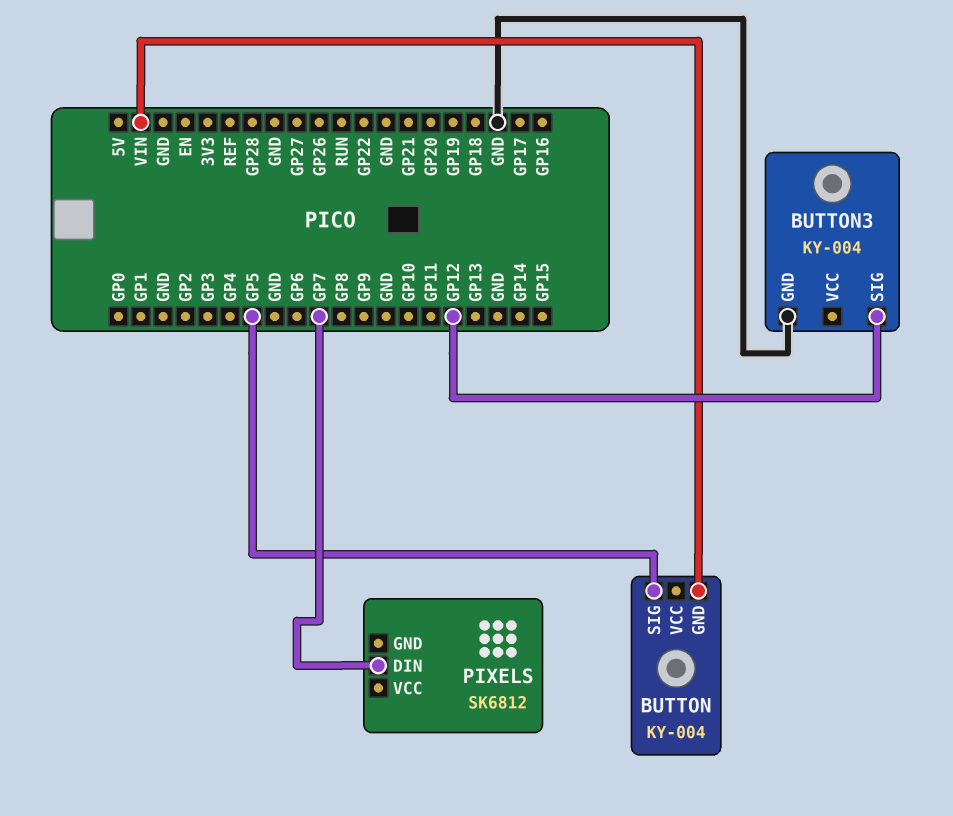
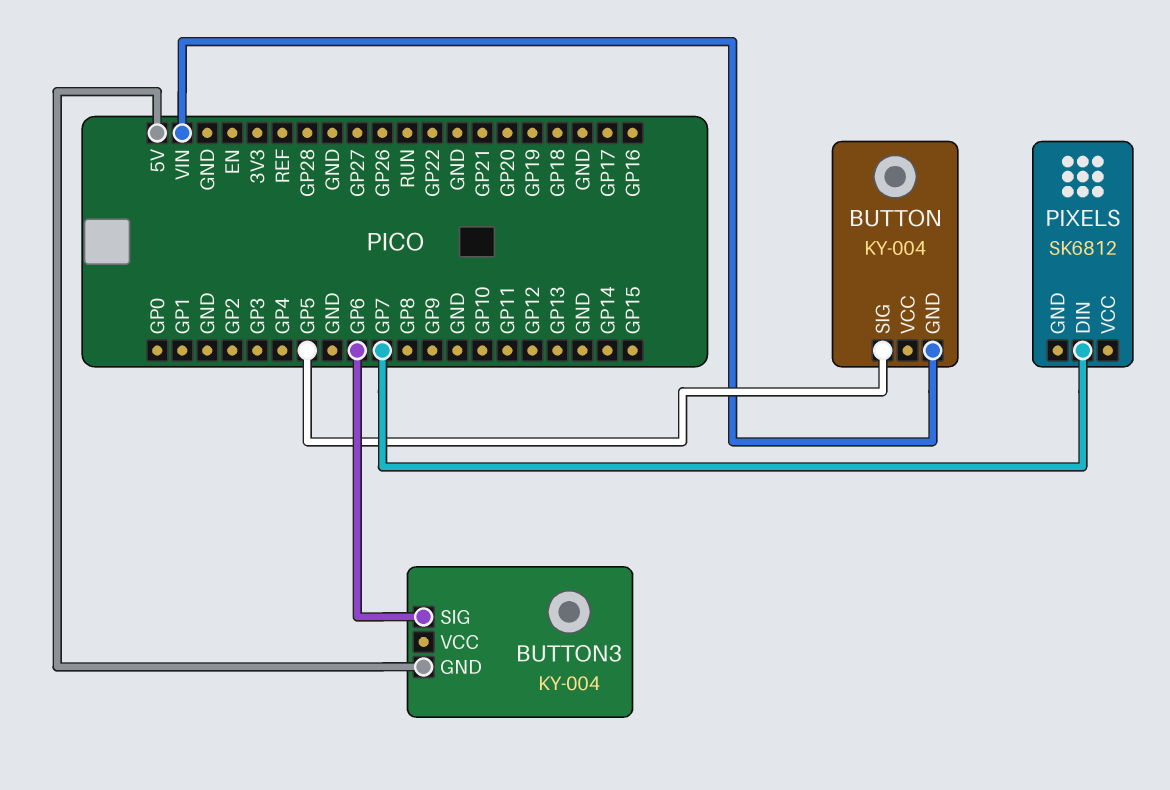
BUTTON3 pin GND: GND -> 5V
BUTTON3 pin SIG: GP12 -> GP6

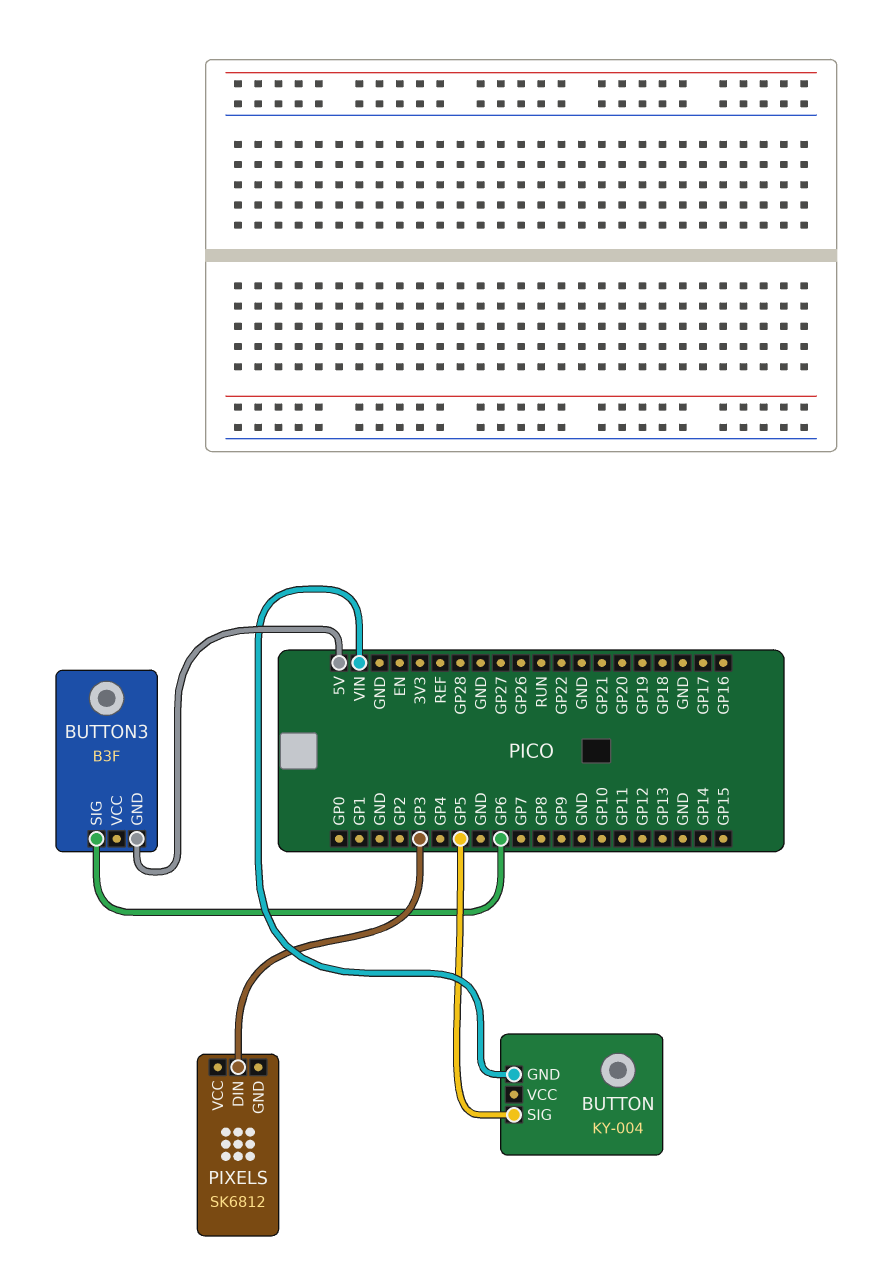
BUTTON3: KY-004 -> B3F
PIXELS pin DIN: GP7 -> GP3

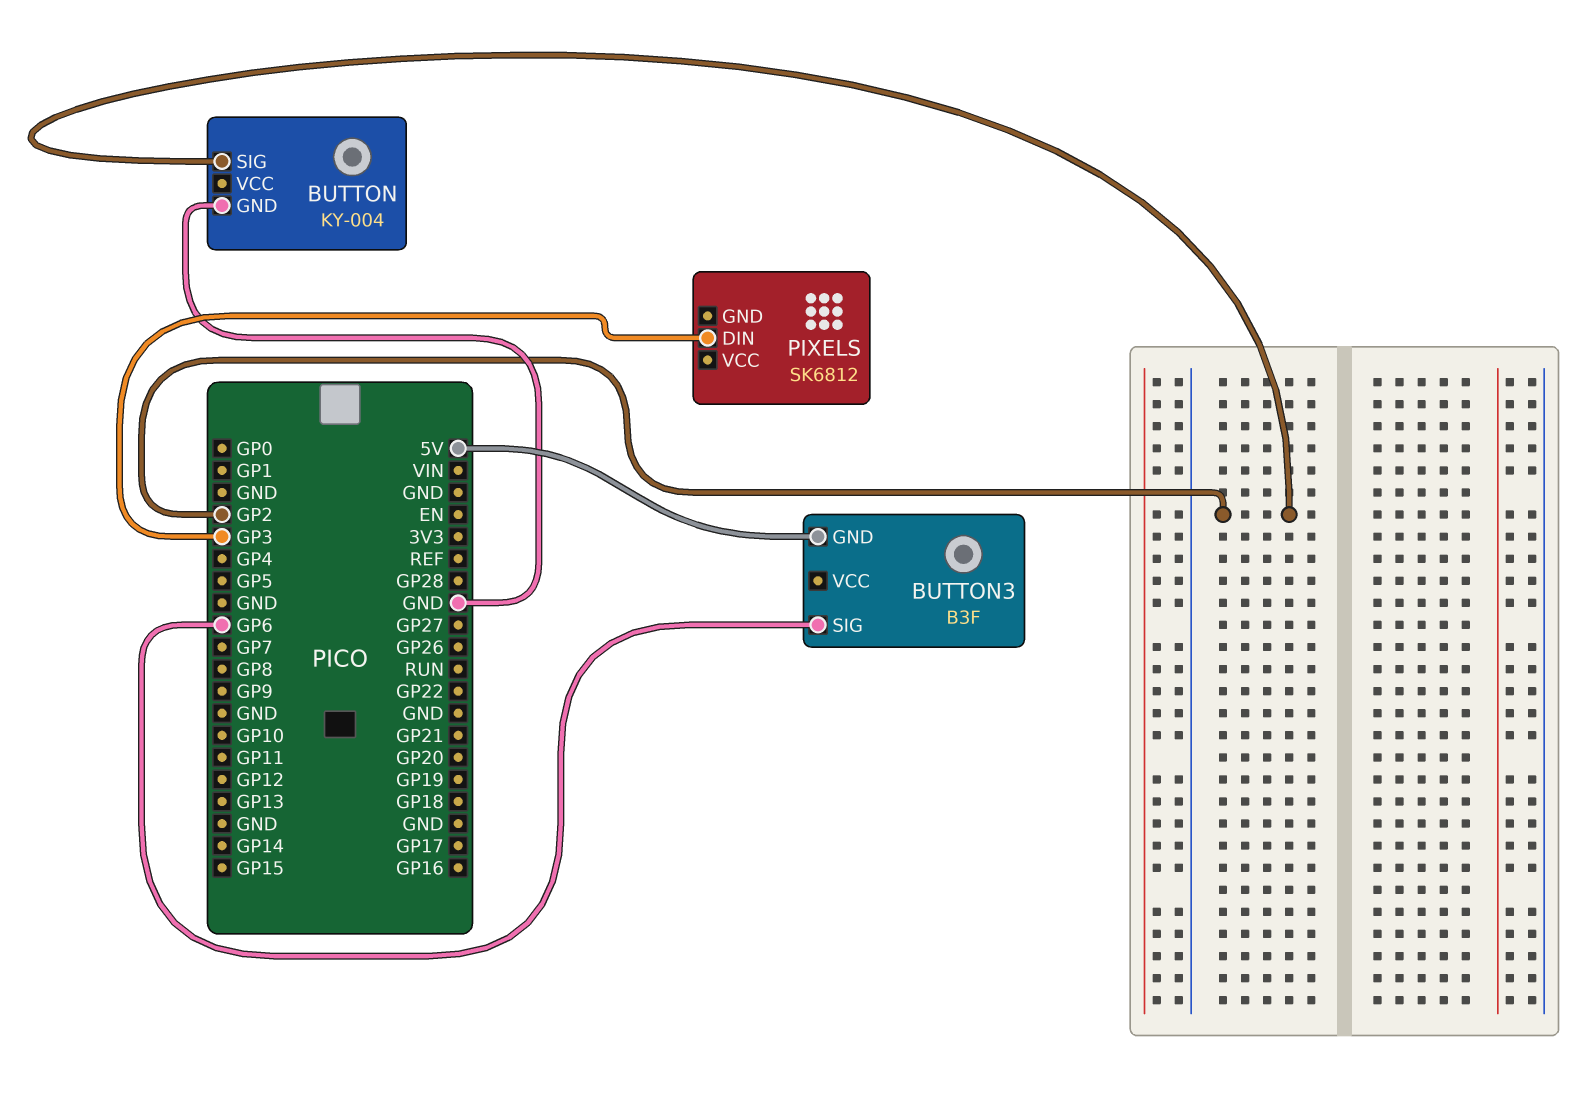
BUTTON pin GND: VIN -> GND
BUTTON pin SIG: GP5 -> GP2

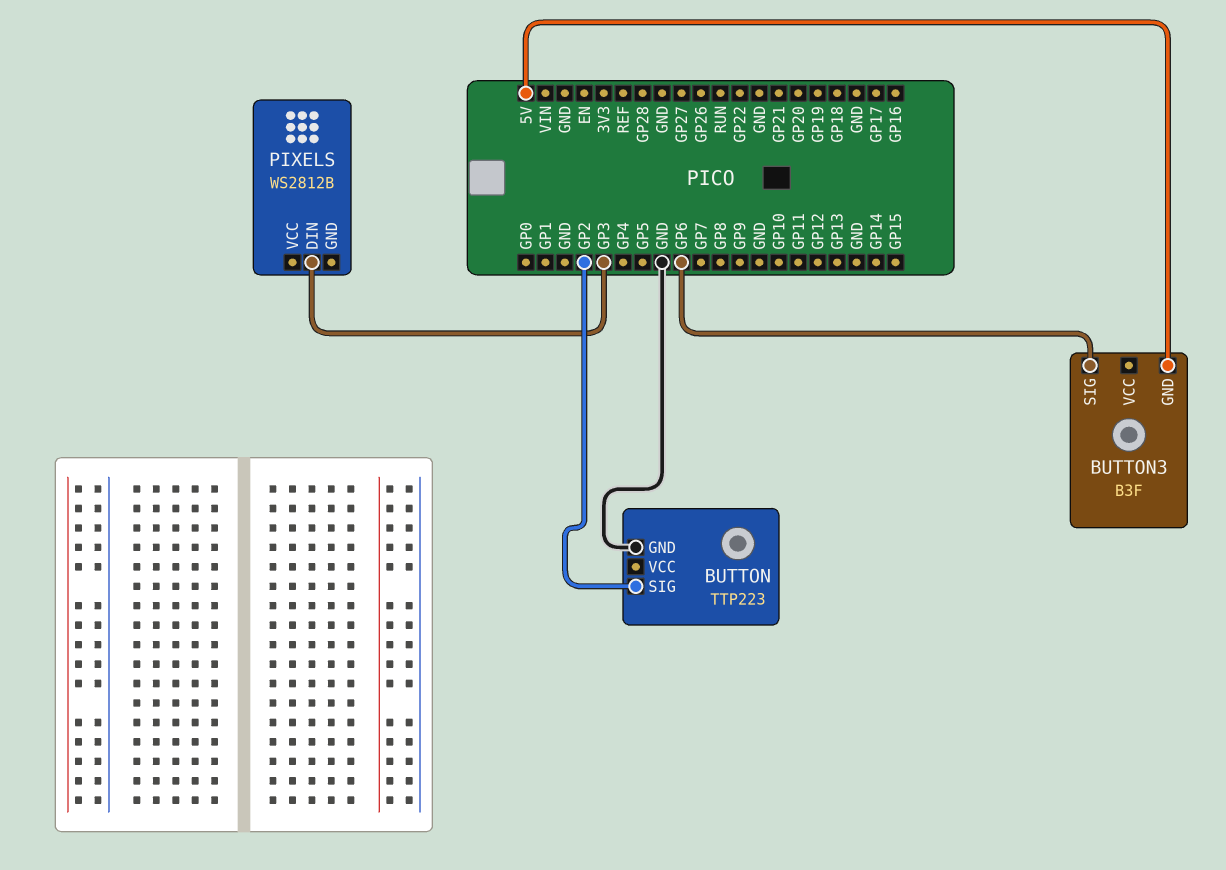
BUTTON: KY-004 -> TTP223
PIXELS: SK6812 -> WS2812B

